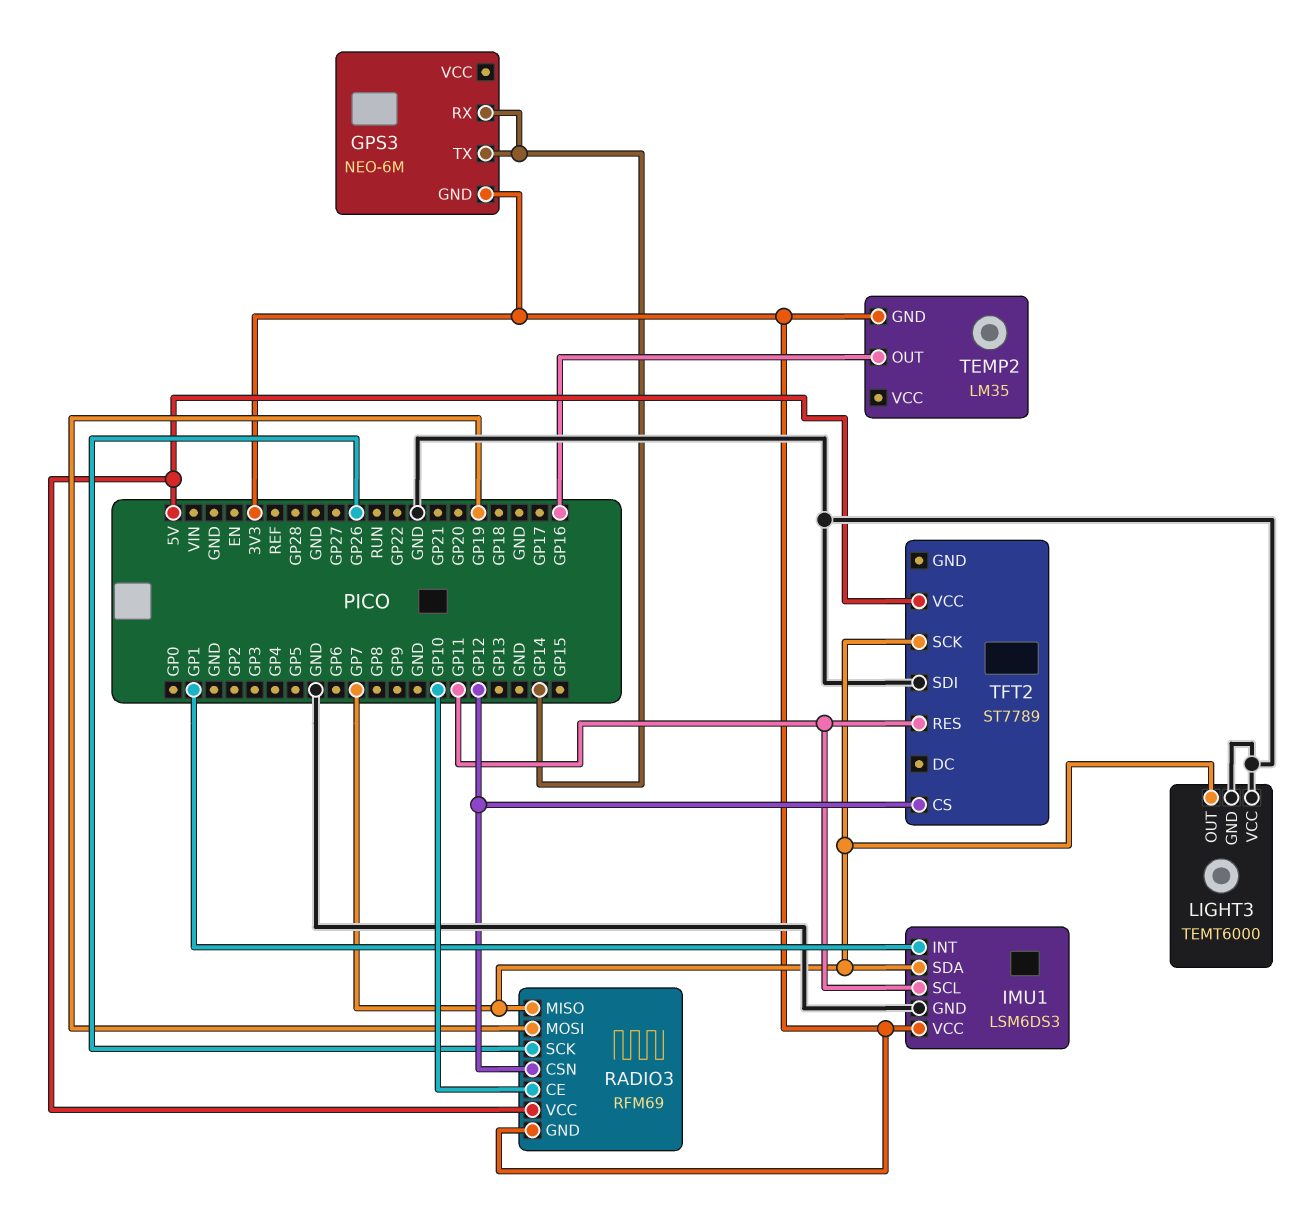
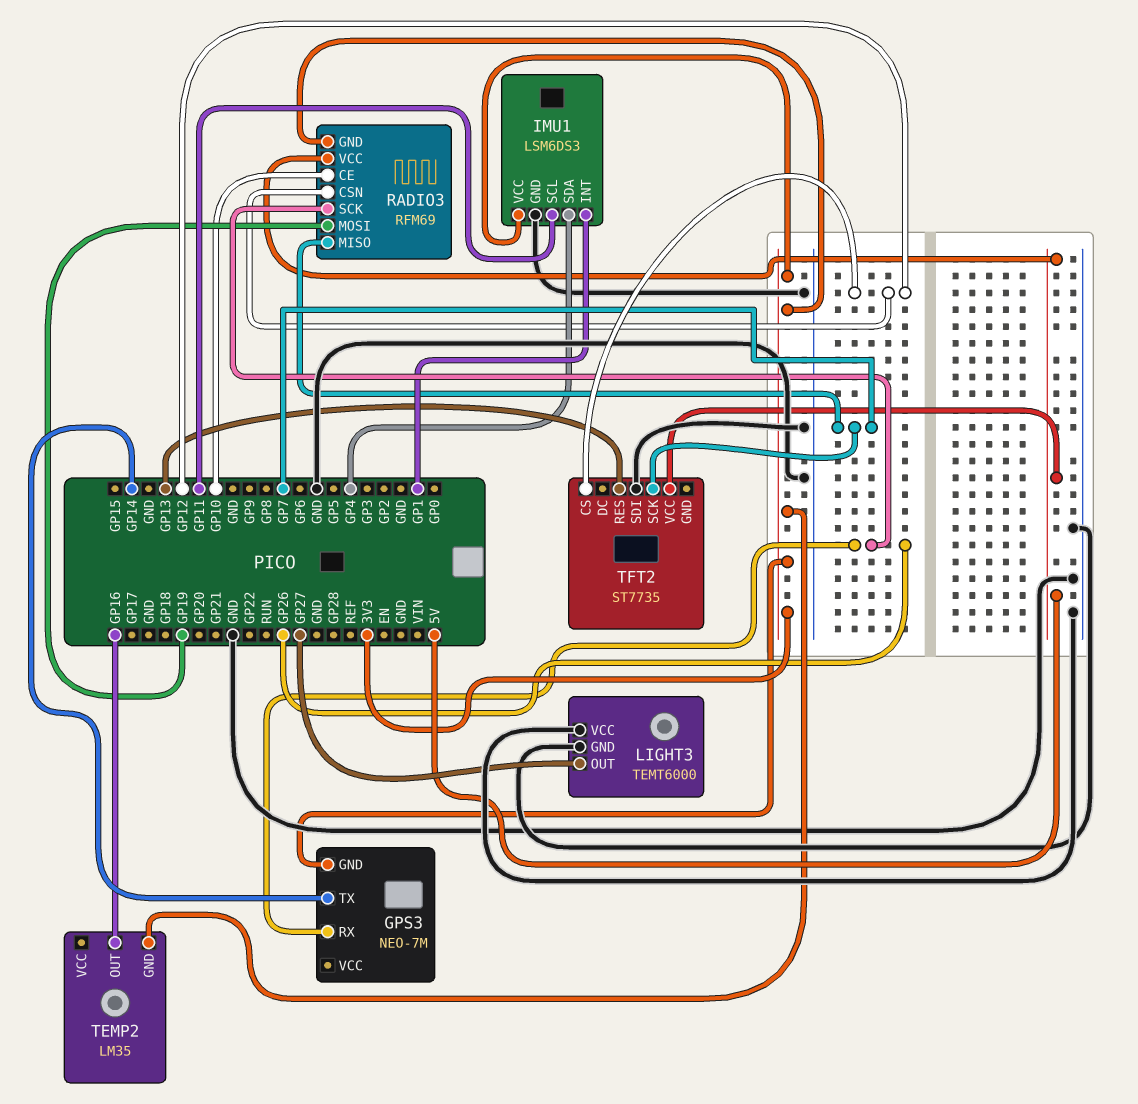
GPS3: NEO-6M -> NEO-7M
GPS3 pin RX: GP14 -> GP26
IMU1 pin SDA: GP7 -> GP4
LIGHT3 pin OUT: GP7 -> GP27
TFT2: ST7789 -> ST7735
TFT2 pin RES: GP11 -> GP13

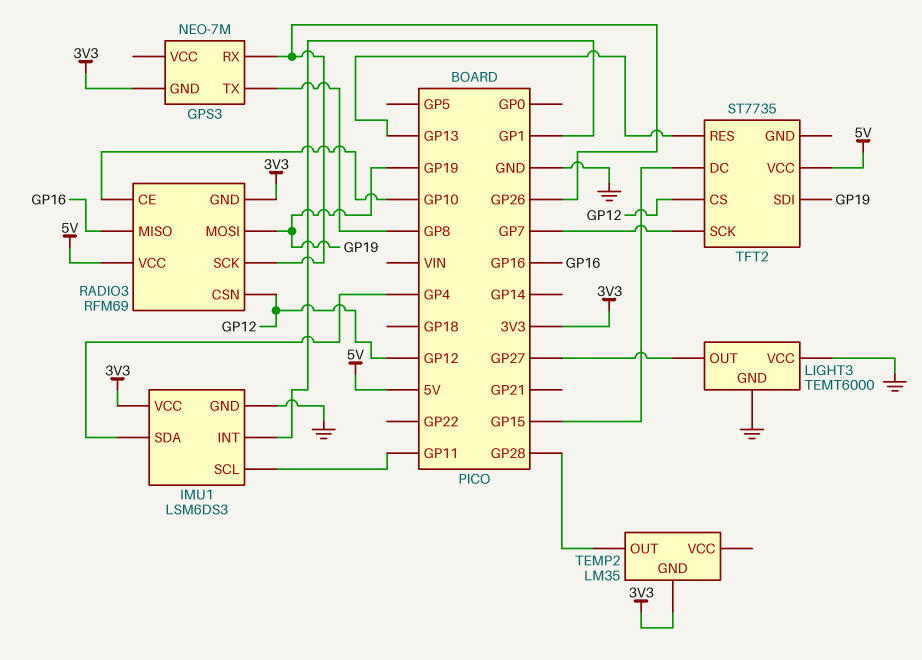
GPS3 pin TX: GP14 -> GP8
RADIO3 pin MISO: GP7 -> GP16
TEMP2 pin OUT: GP16 -> GP28
TFT2 pin DC: none -> GP15
TFT2 pin SDI: GND -> GP19

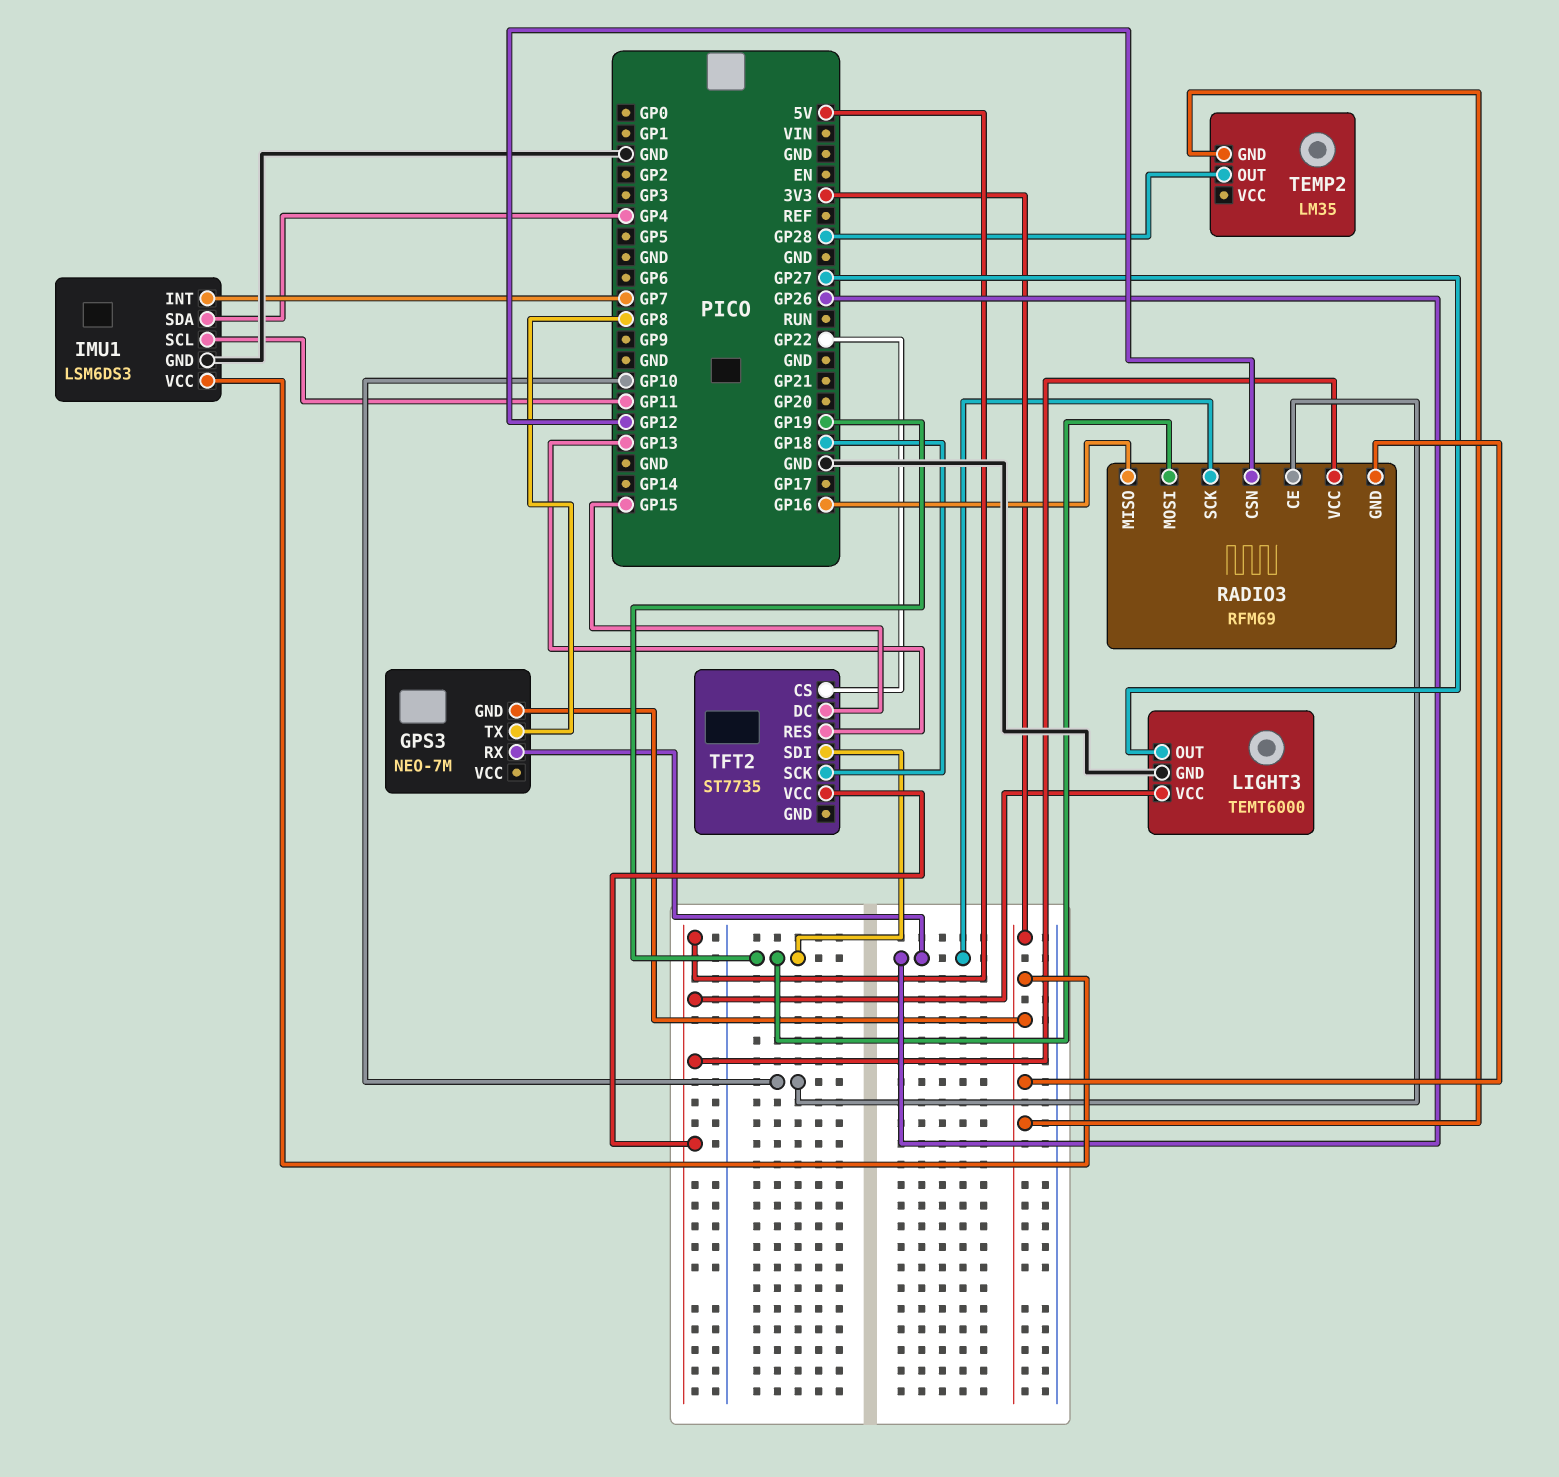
IMU1 pin INT: GP1 -> GP7
LIGHT3 pin VCC: GND -> 5V
TFT2 pin CS: GP12 -> GP22
TFT2 pin SCK: GP7 -> GP18

